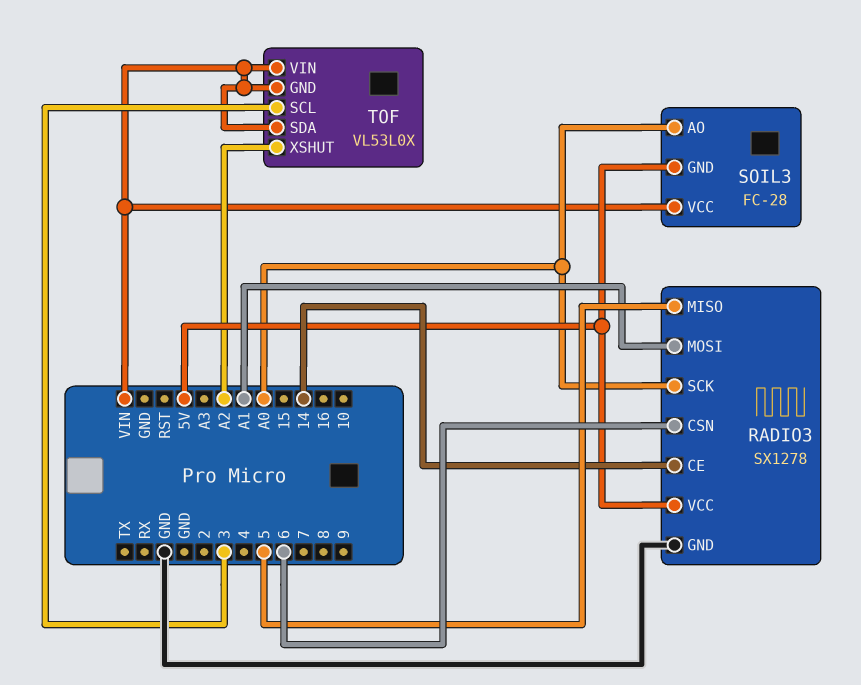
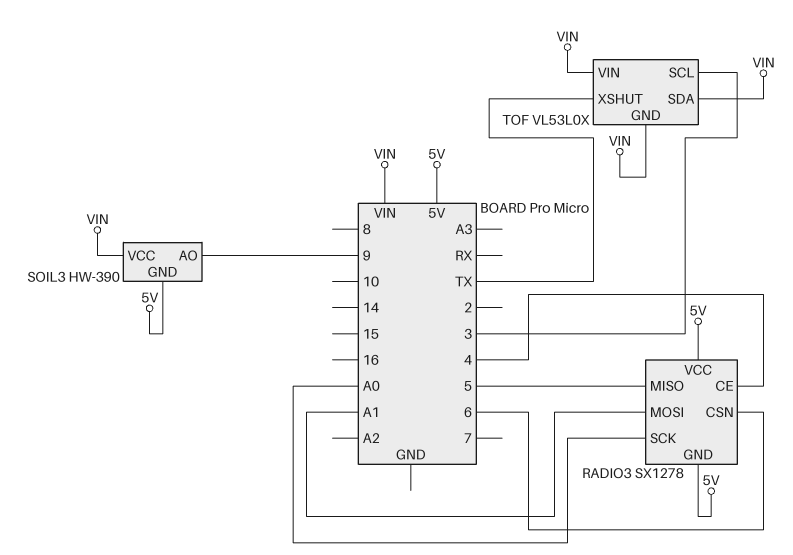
RADIO3 pin CE: 14 -> 4
RADIO3 pin GND: GND -> 5V
SOIL3: FC-28 -> HW-390
SOIL3 pin AO: A0 -> 9
TOF pin XSHUT: A2 -> TX

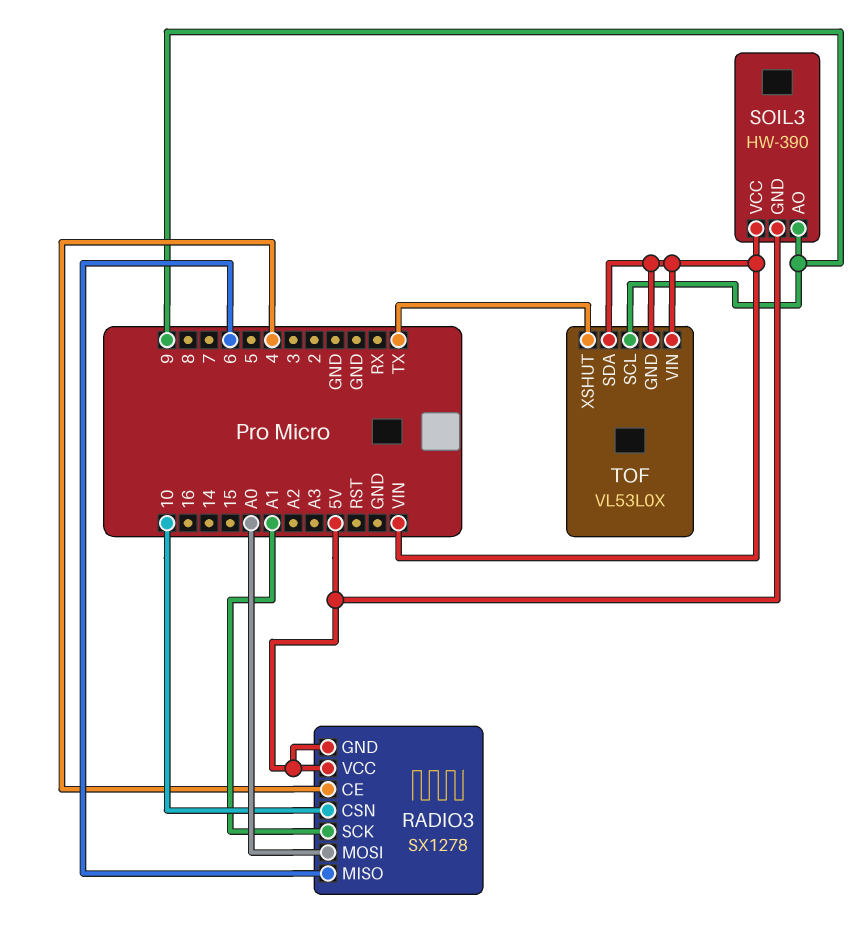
RADIO3 pin CSN: 6 -> 10
RADIO3 pin MISO: 5 -> 6
RADIO3 pin MOSI: A1 -> A0
RADIO3 pin SCK: A0 -> A1
TOF pin SCL: 3 -> 9

